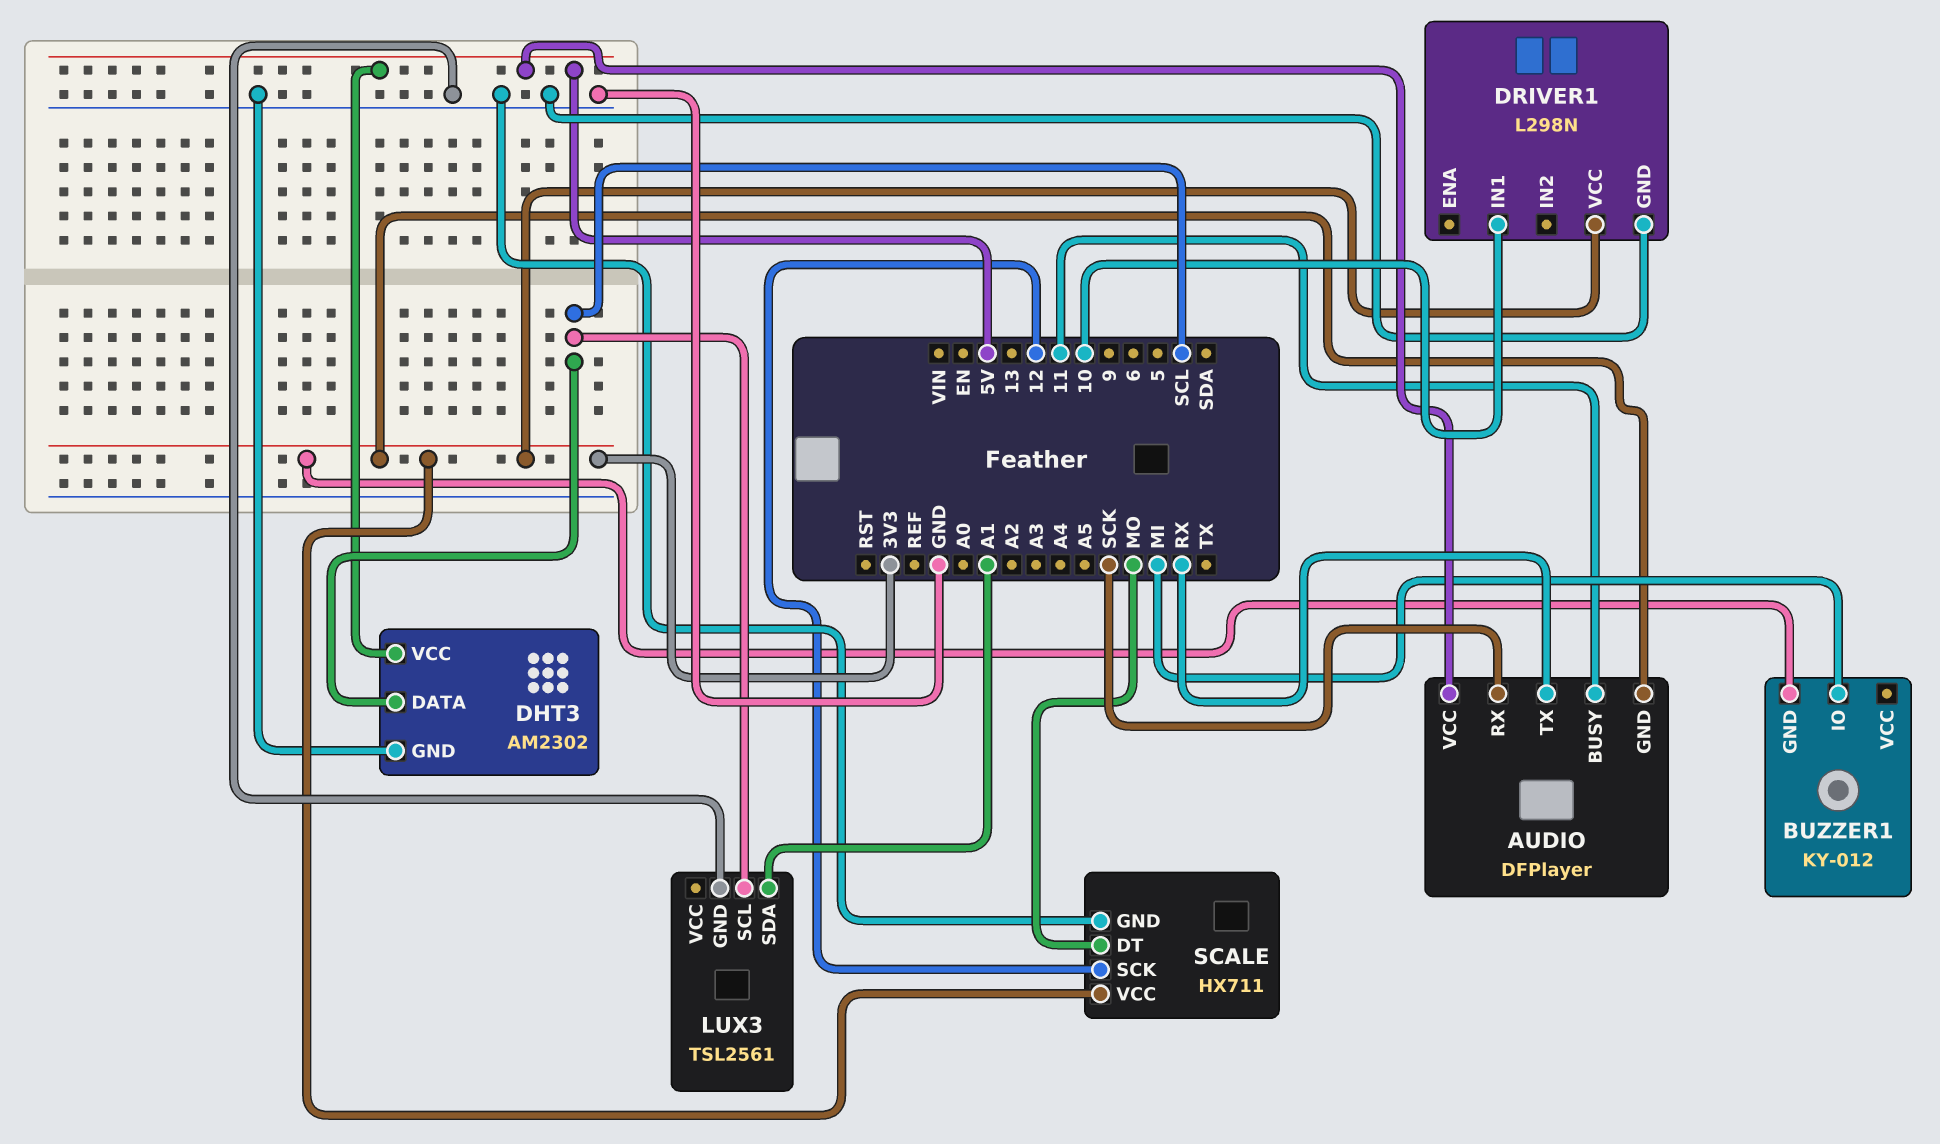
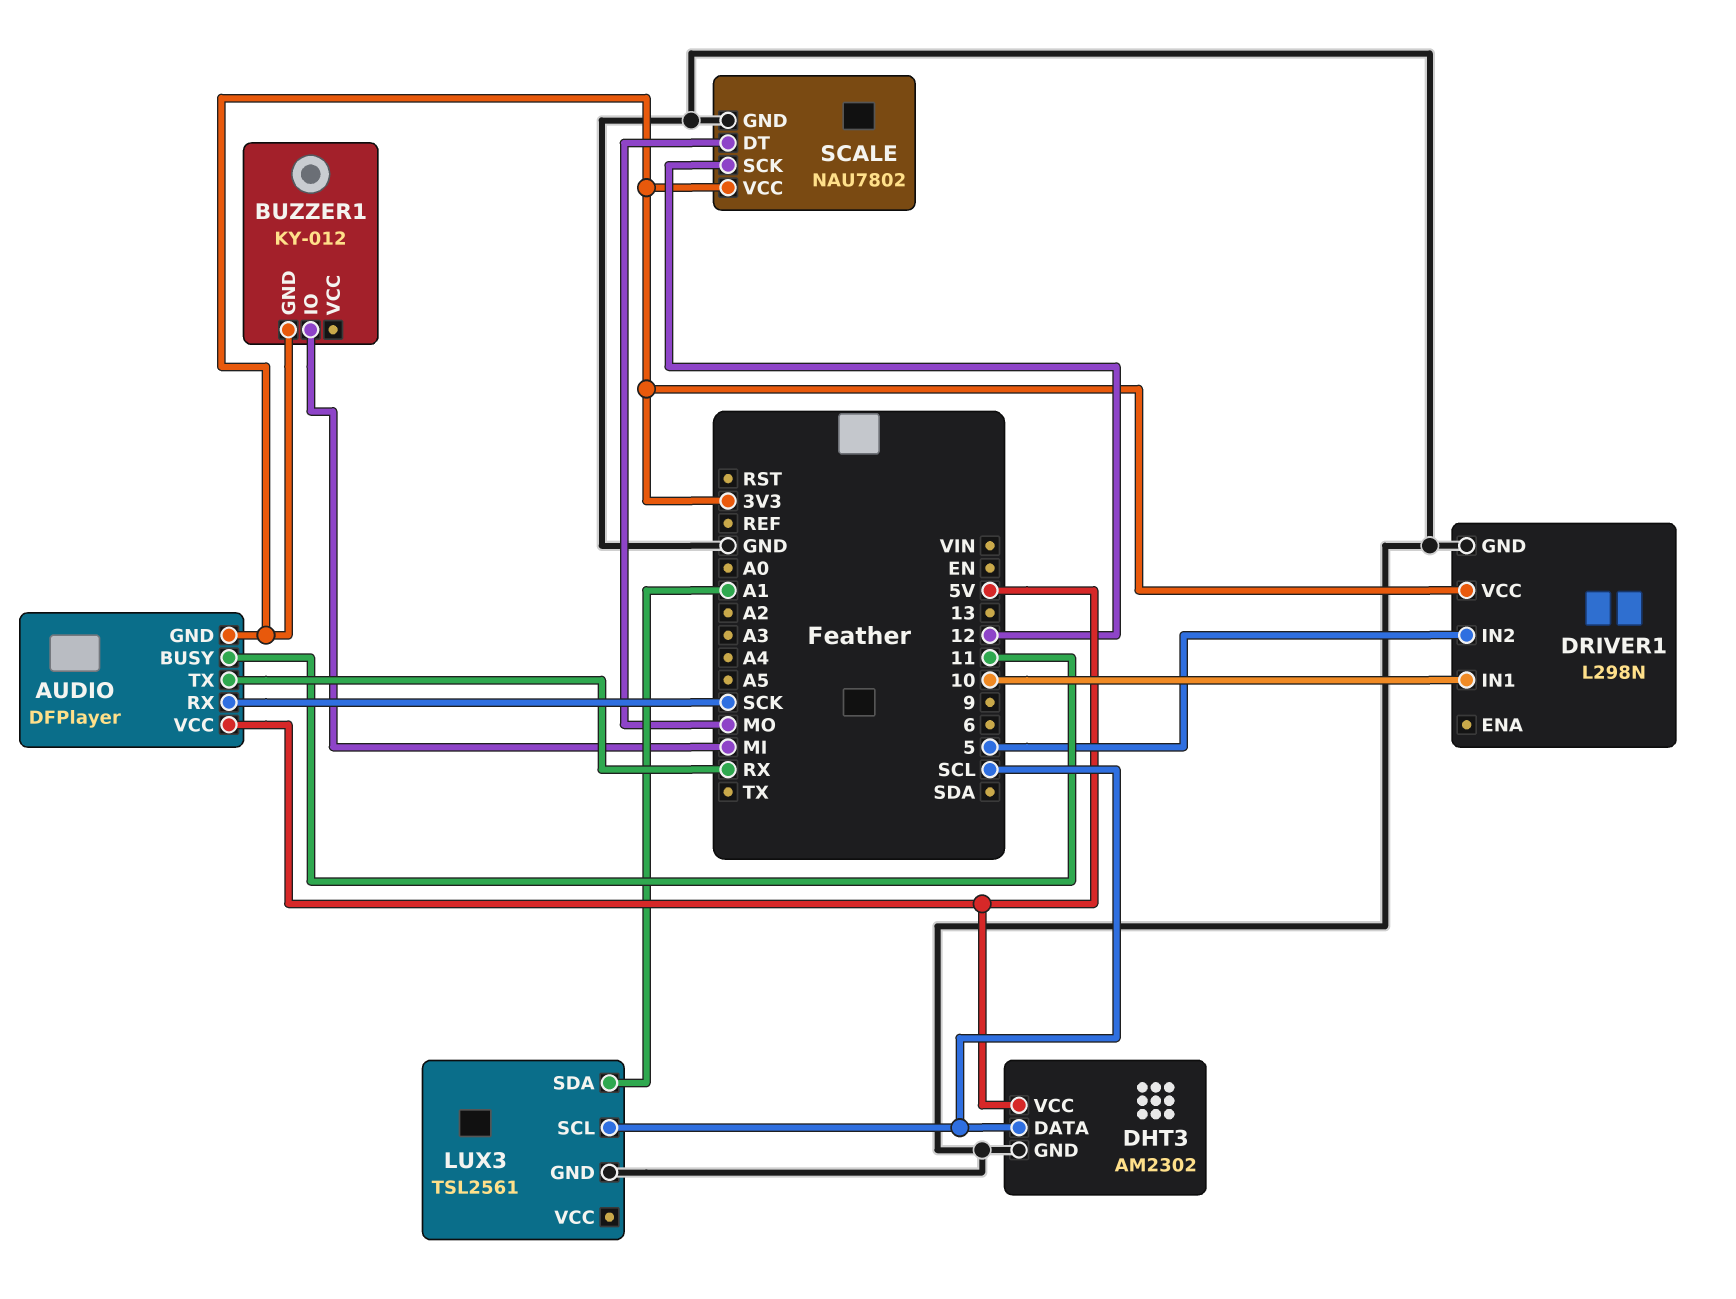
DRIVER1 pin IN2: none -> 5
SCALE: HX711 -> NAU7802

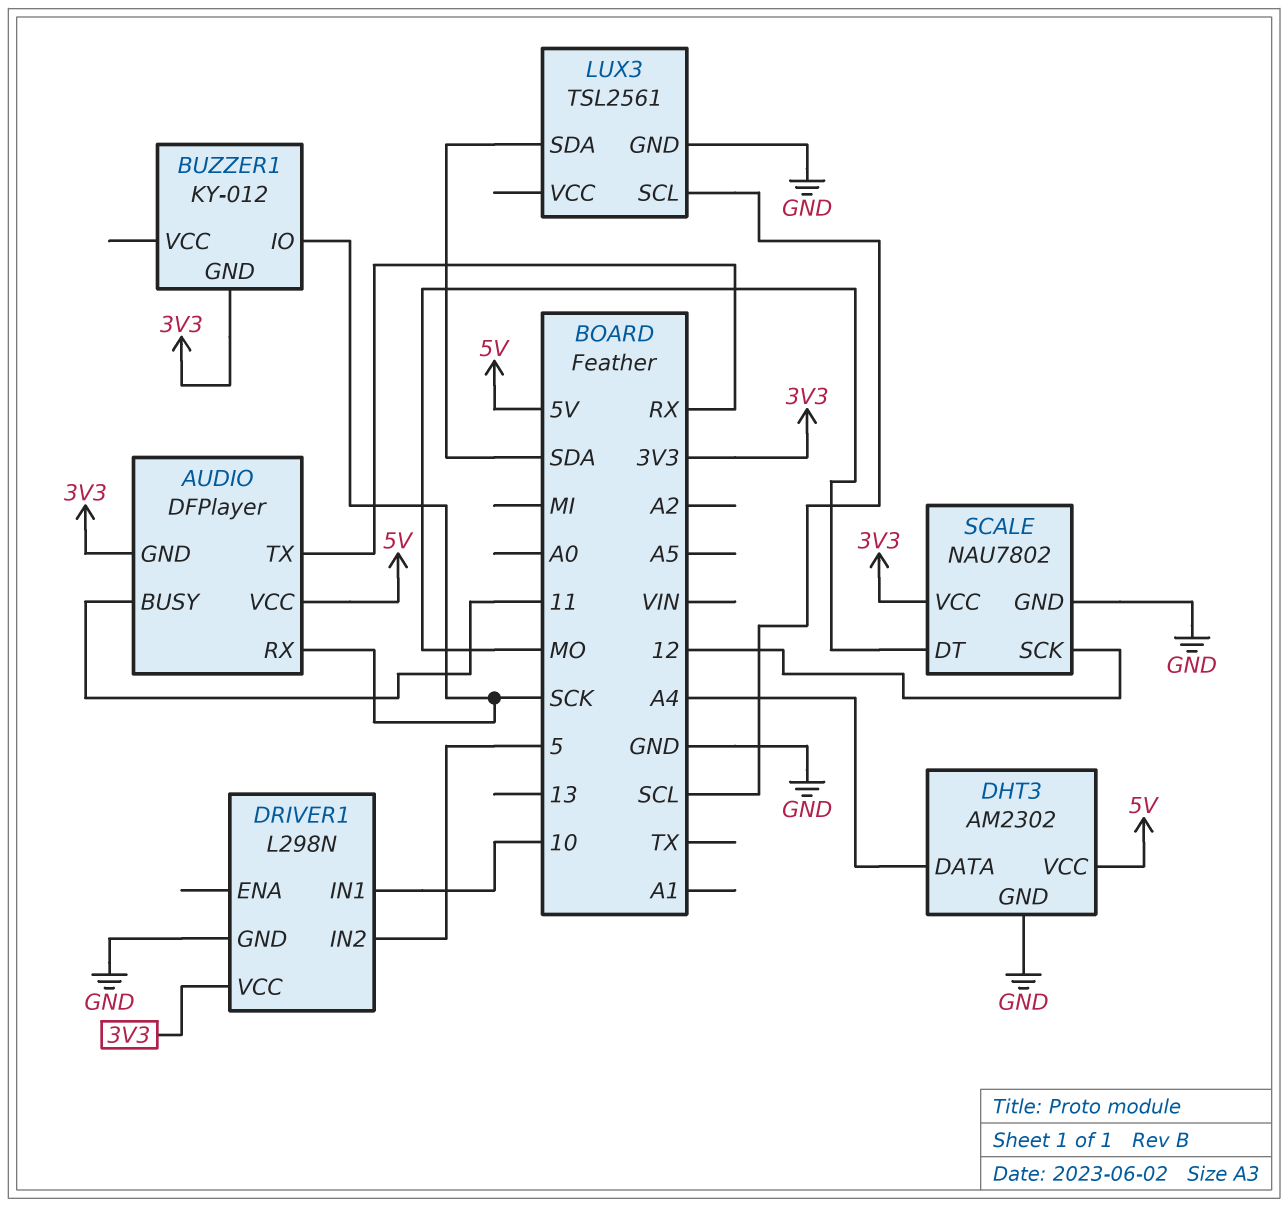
BUZZER1 pin IO: MI -> SCK
DHT3 pin DATA: SCL -> A4
LUX3 pin SDA: A1 -> SDA

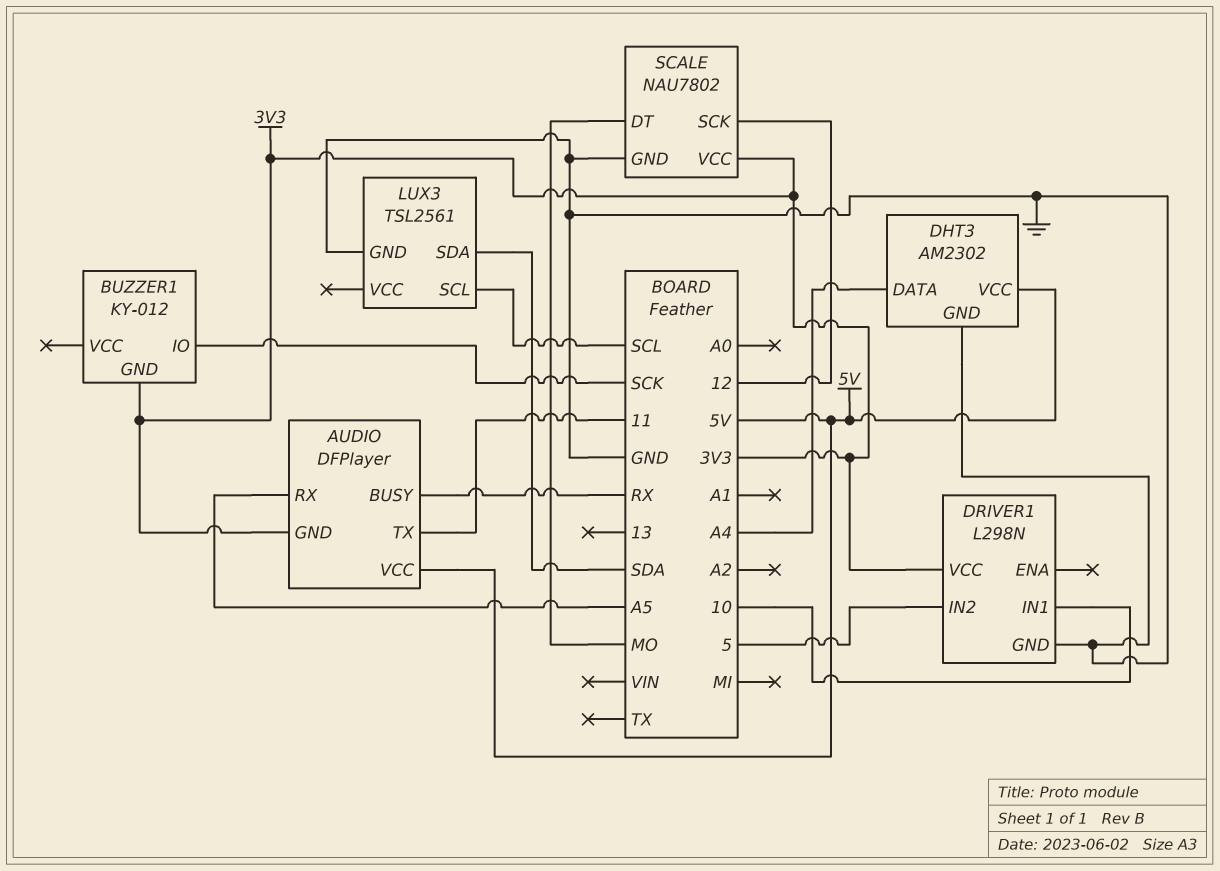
AUDIO pin BUSY: 11 -> RX
AUDIO pin RX: SCK -> A5
AUDIO pin TX: RX -> 11

